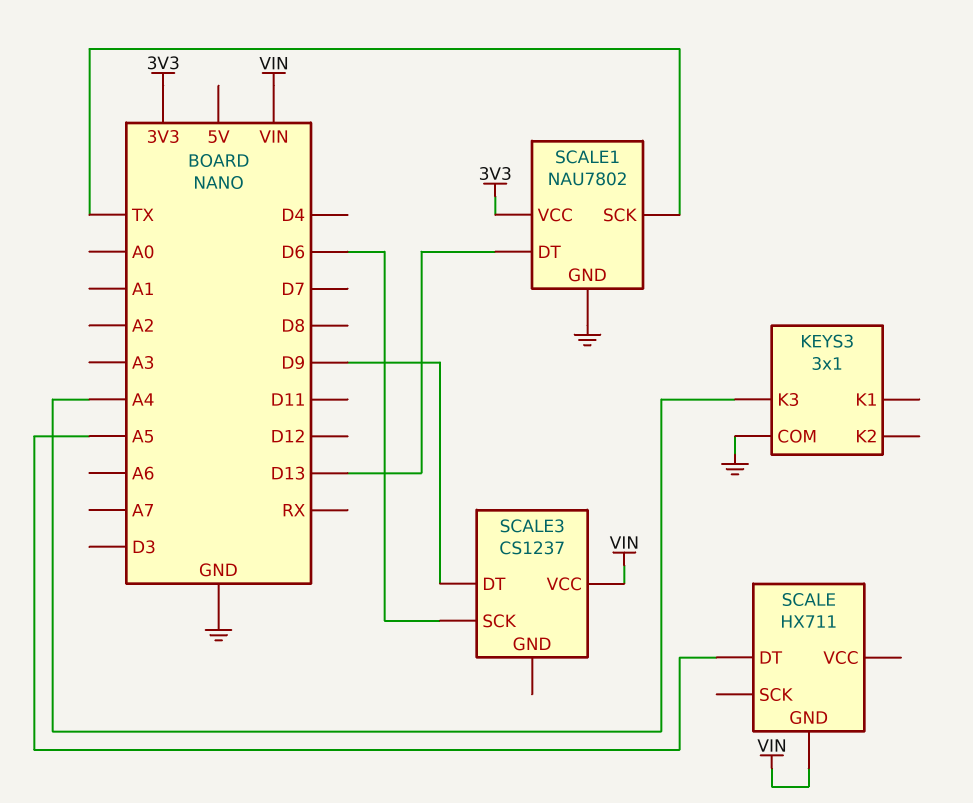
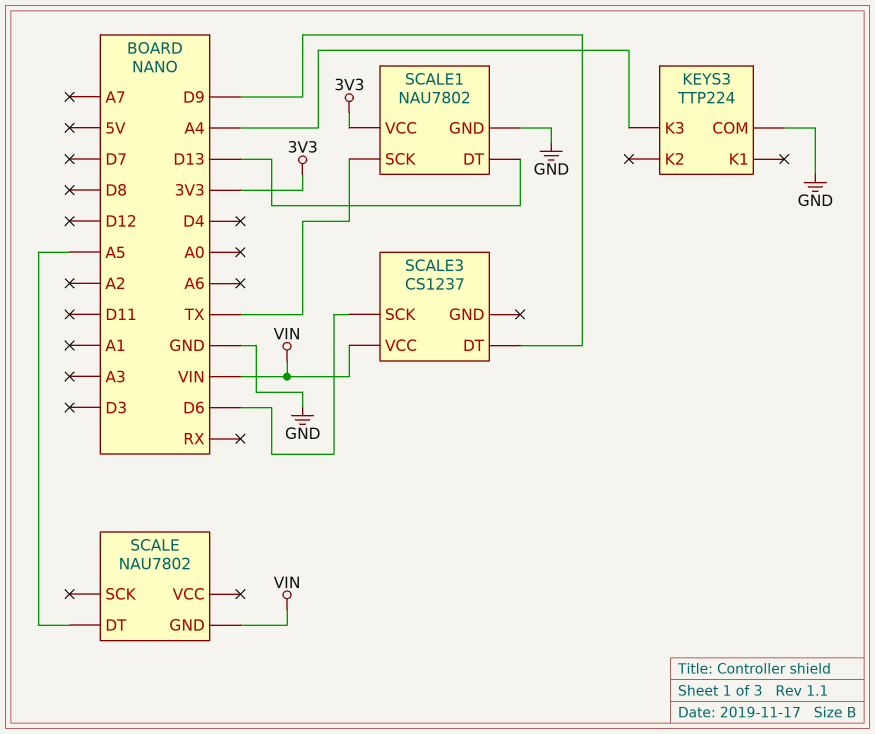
KEYS3: 3x1 -> TTP224
SCALE: HX711 -> NAU7802

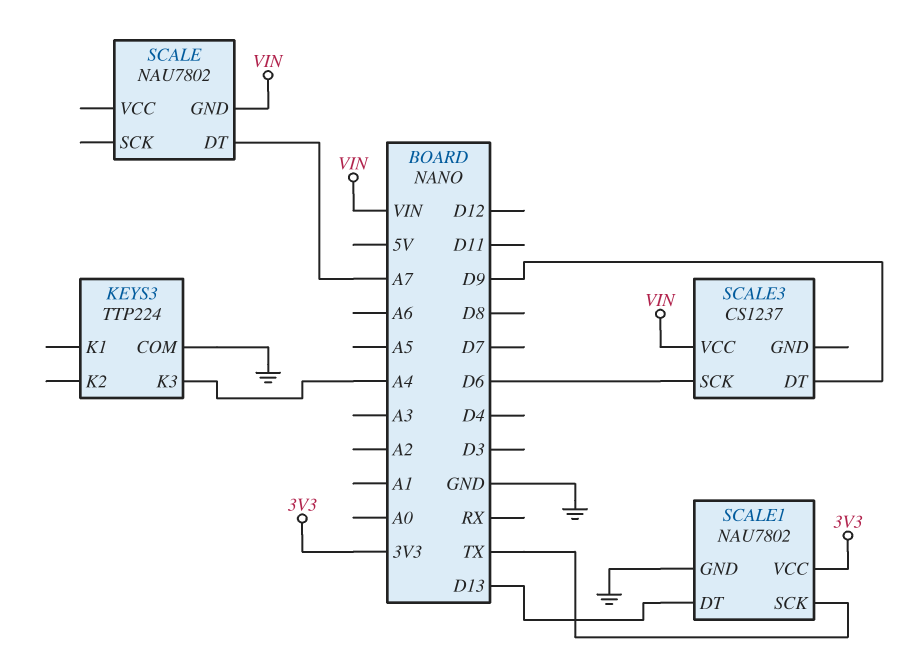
SCALE pin DT: A5 -> A7

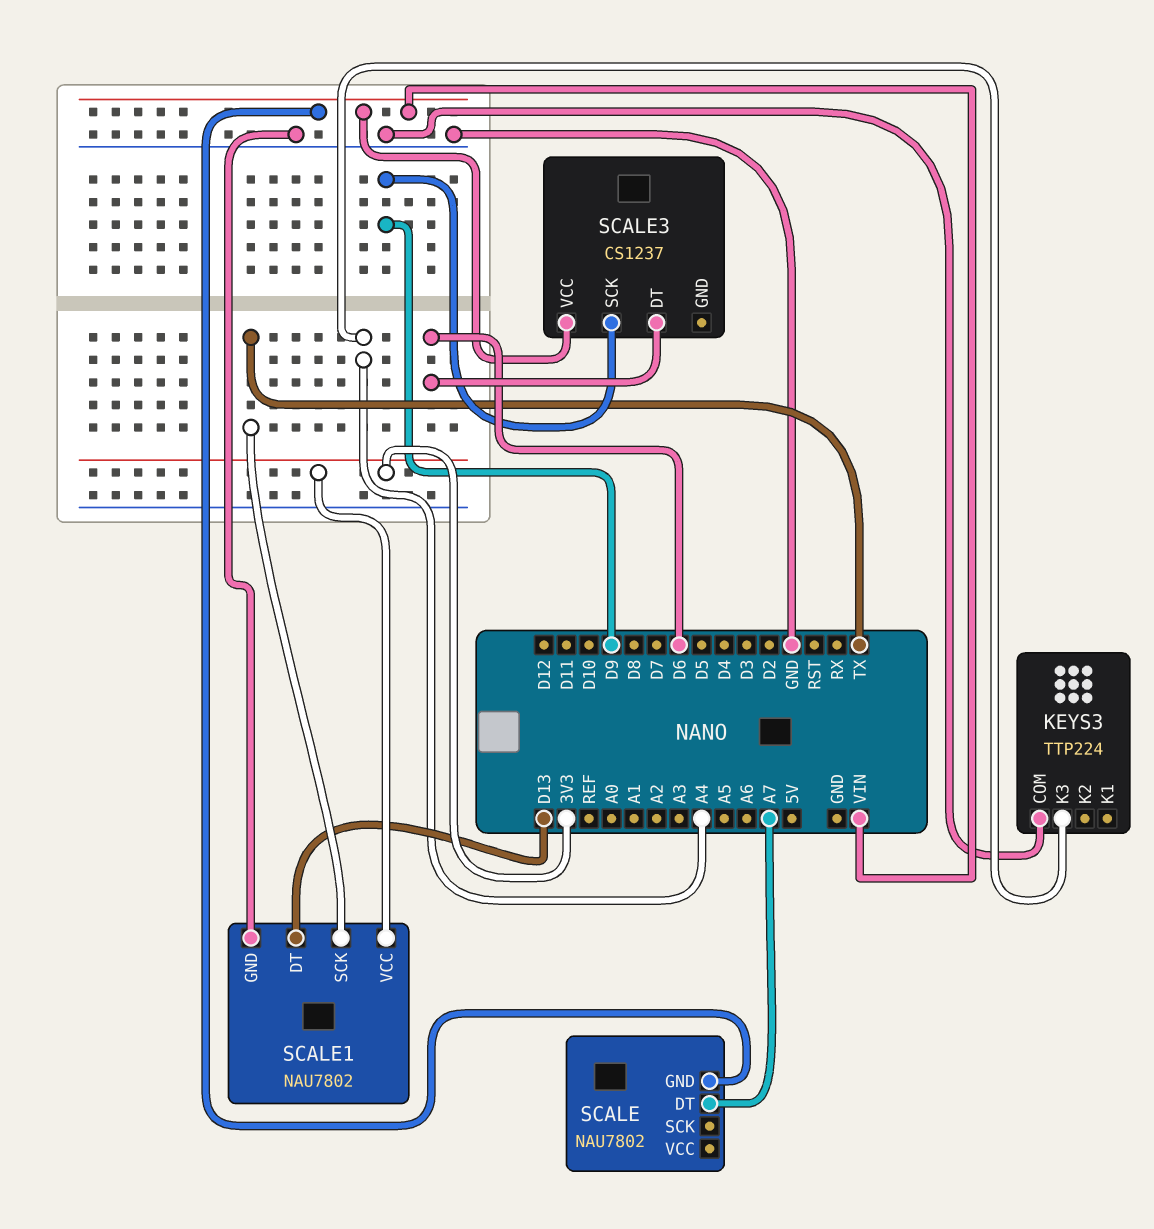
SCALE3 pin DT: D9 -> D6
SCALE3 pin SCK: D6 -> D9

